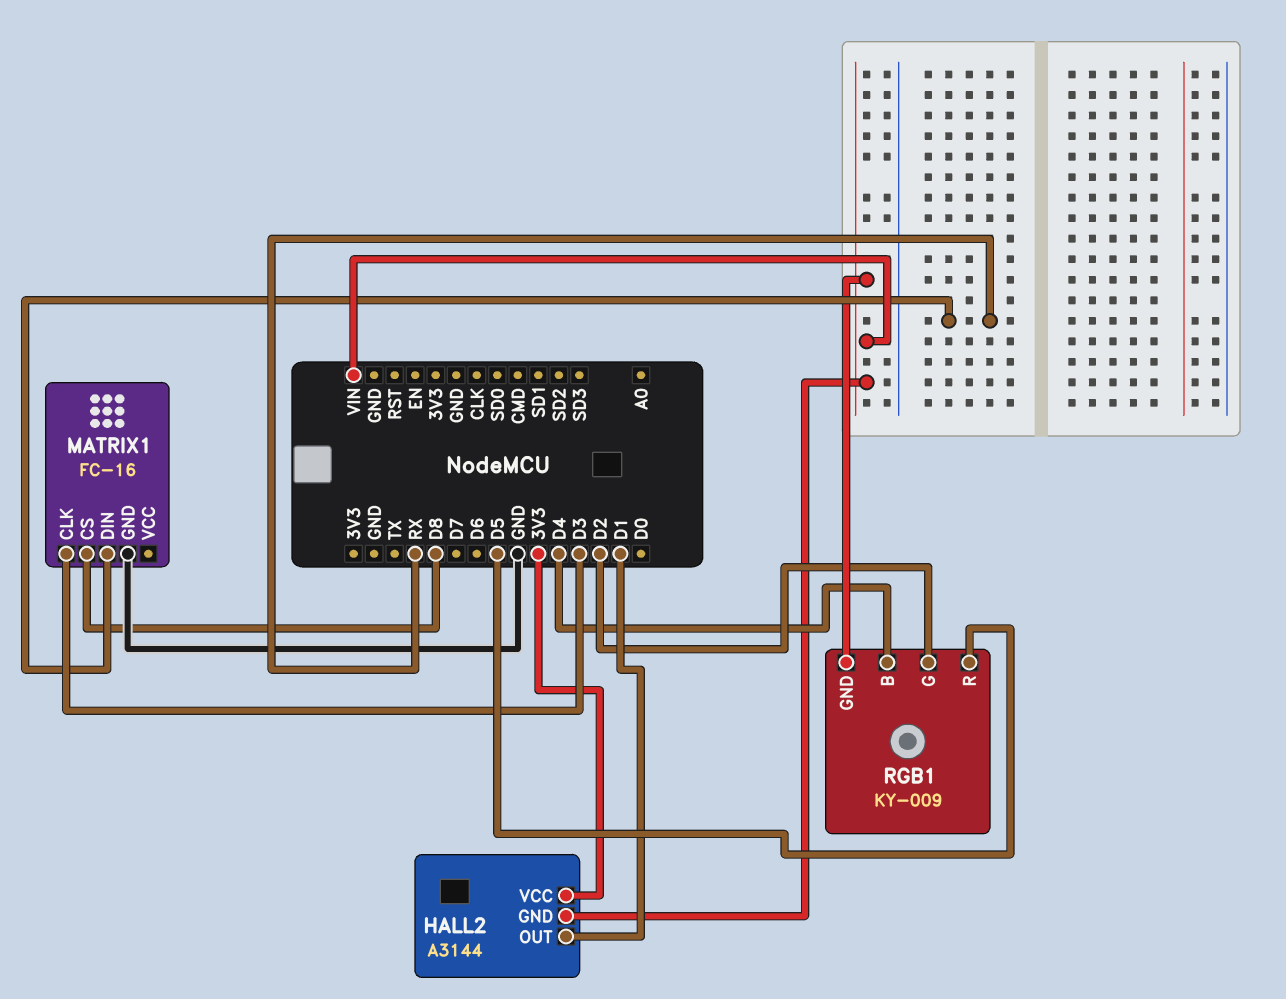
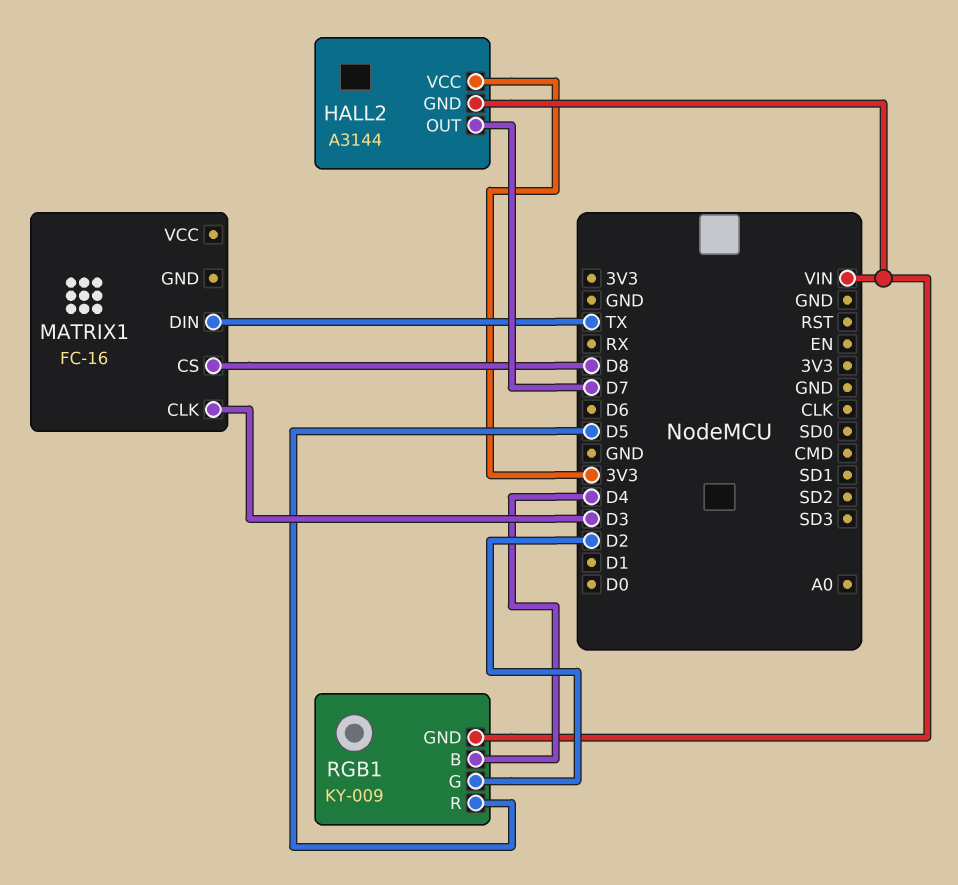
HALL2 pin OUT: D1 -> D7
MATRIX1 pin DIN: RX -> TX
MATRIX1 pin GND: GND -> none

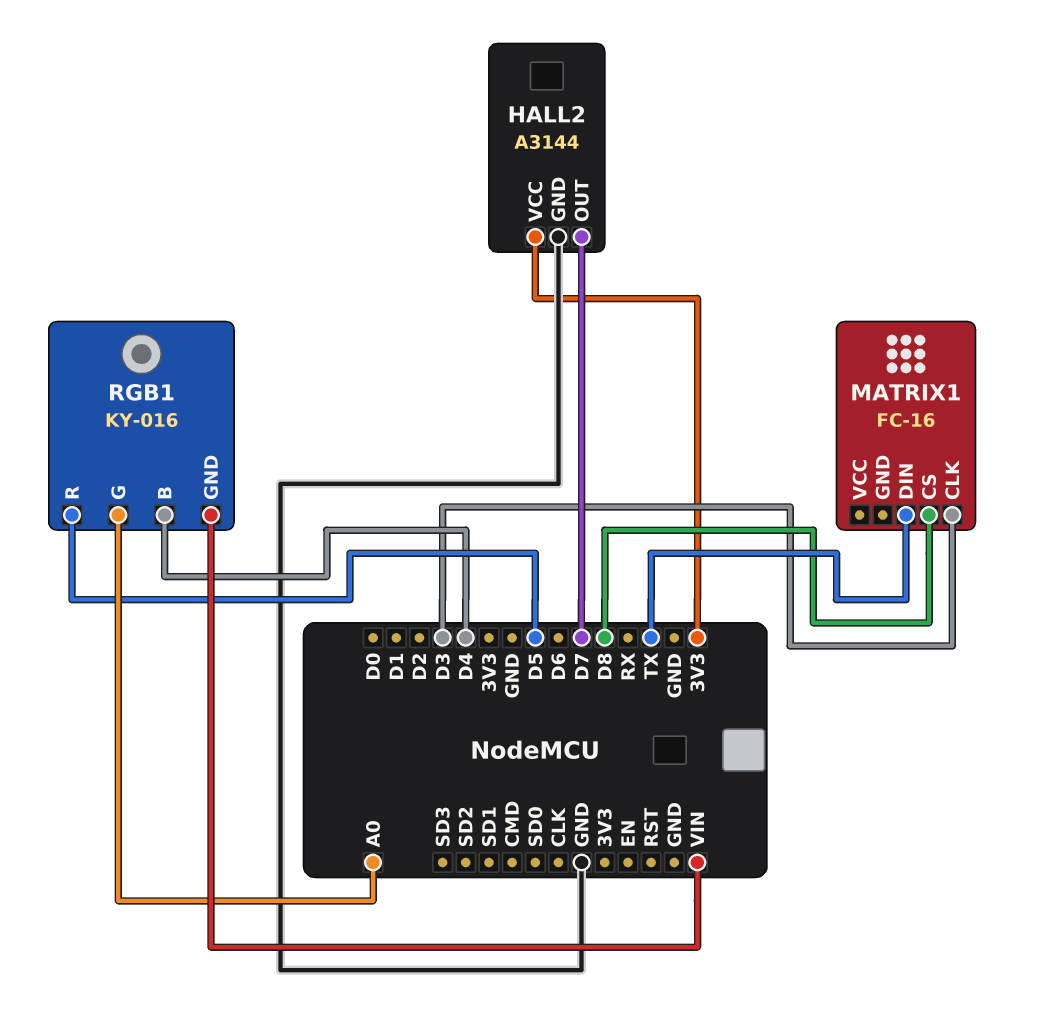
HALL2 pin GND: VIN -> GND
RGB1: KY-009 -> KY-016
RGB1 pin G: D2 -> A0

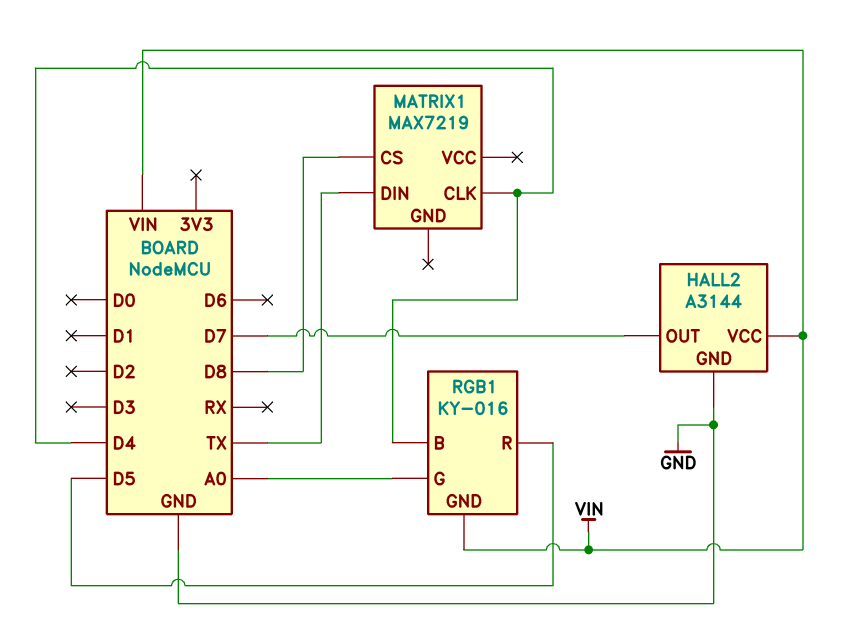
HALL2 pin VCC: 3V3 -> VIN
MATRIX1: FC-16 -> MAX7219
MATRIX1 pin CLK: D3 -> D4

